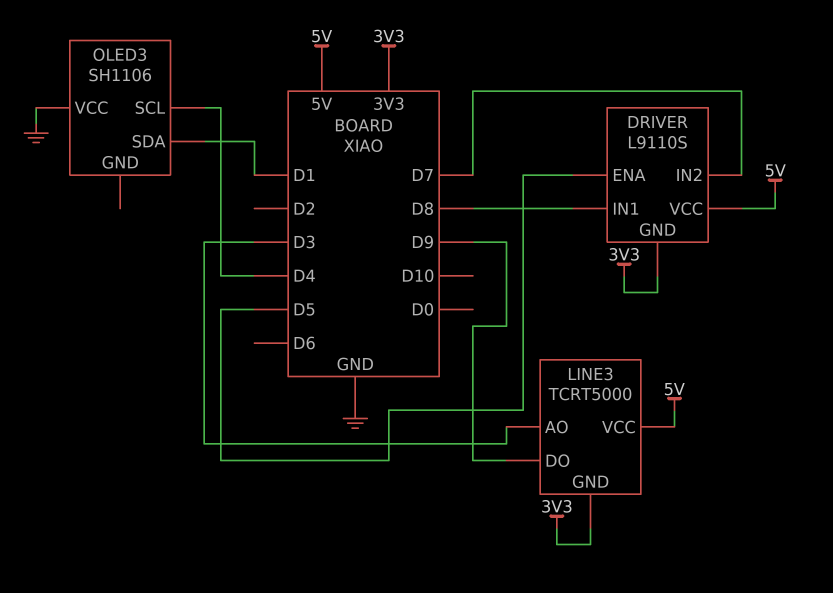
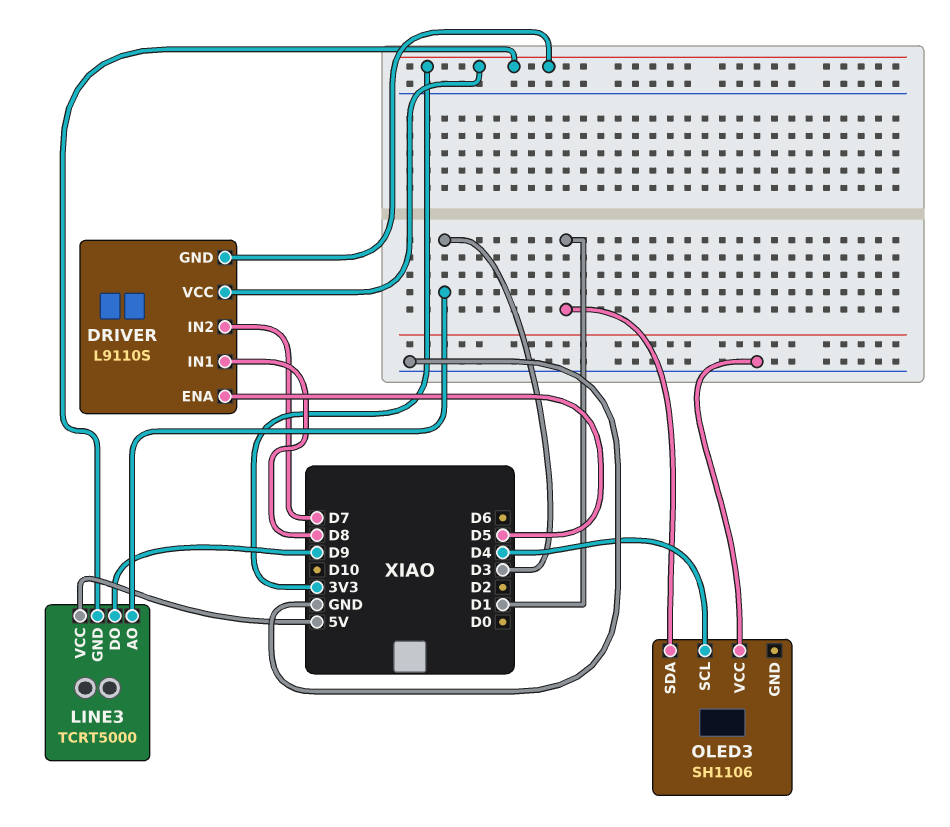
DRIVER pin VCC: 5V -> 3V3

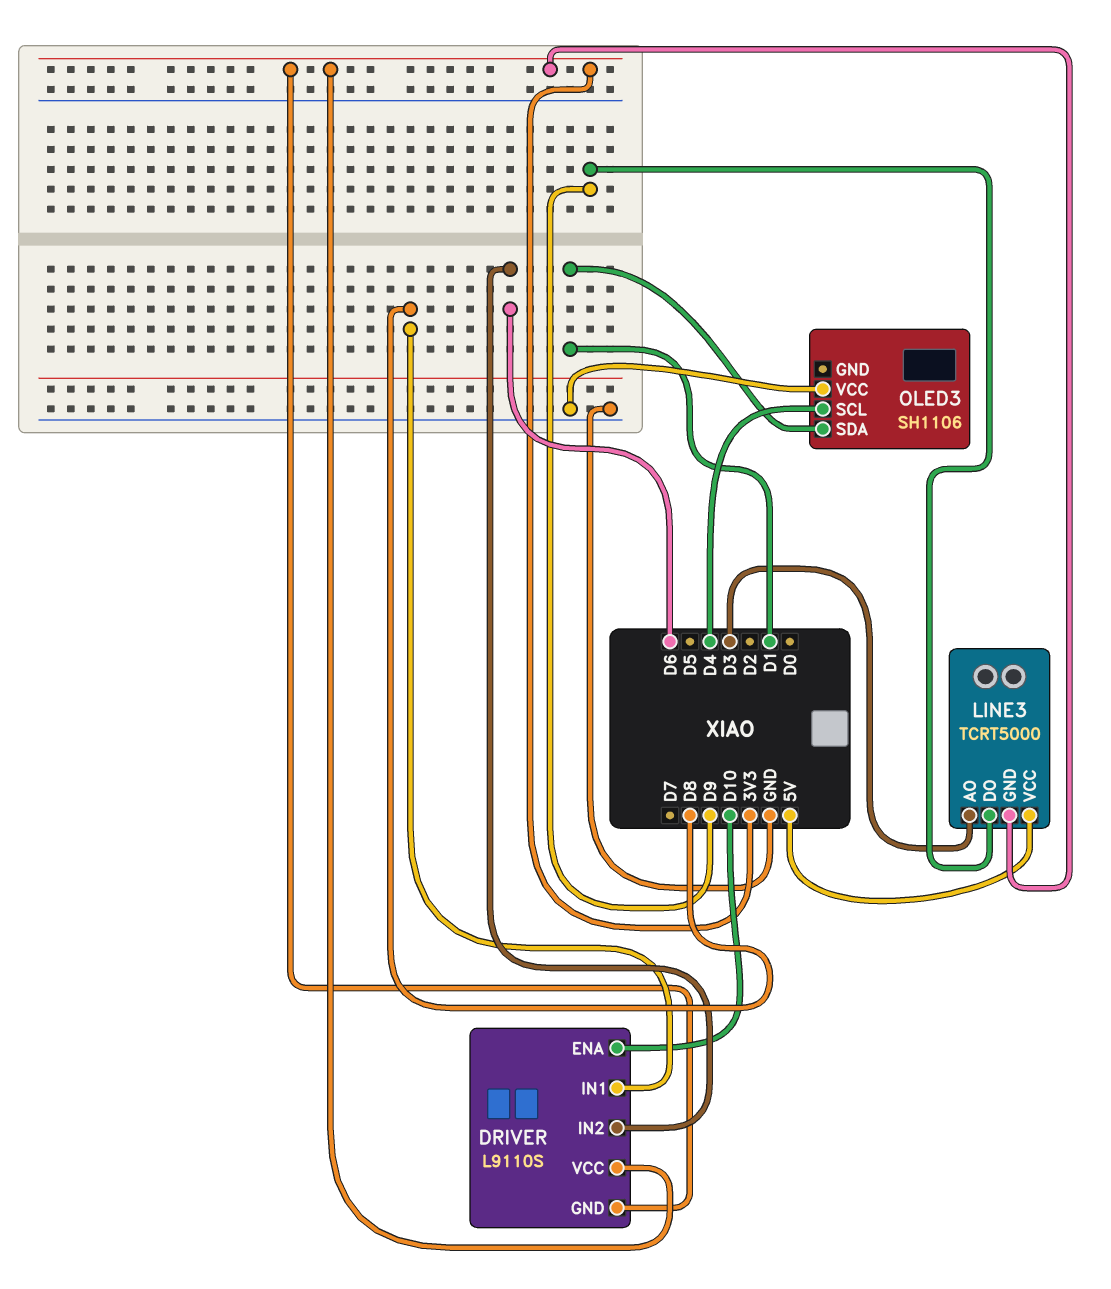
DRIVER pin ENA: D5 -> D10
DRIVER pin IN2: D7 -> D6

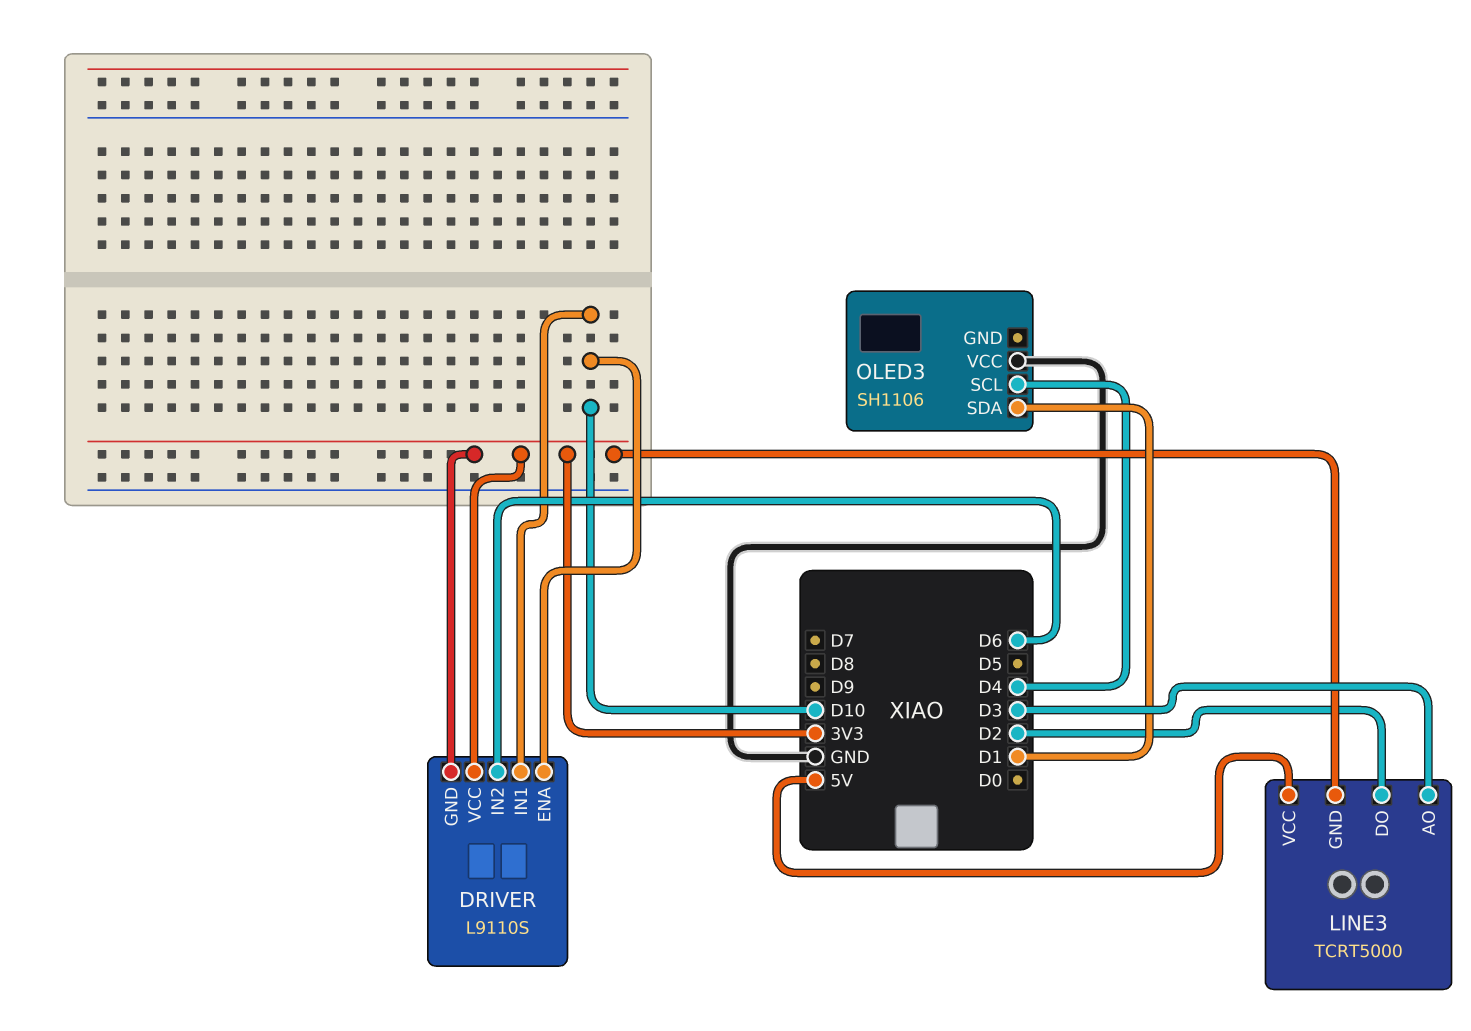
DRIVER pin IN1: D8 -> D10
LINE3 pin DO: D9 -> D2

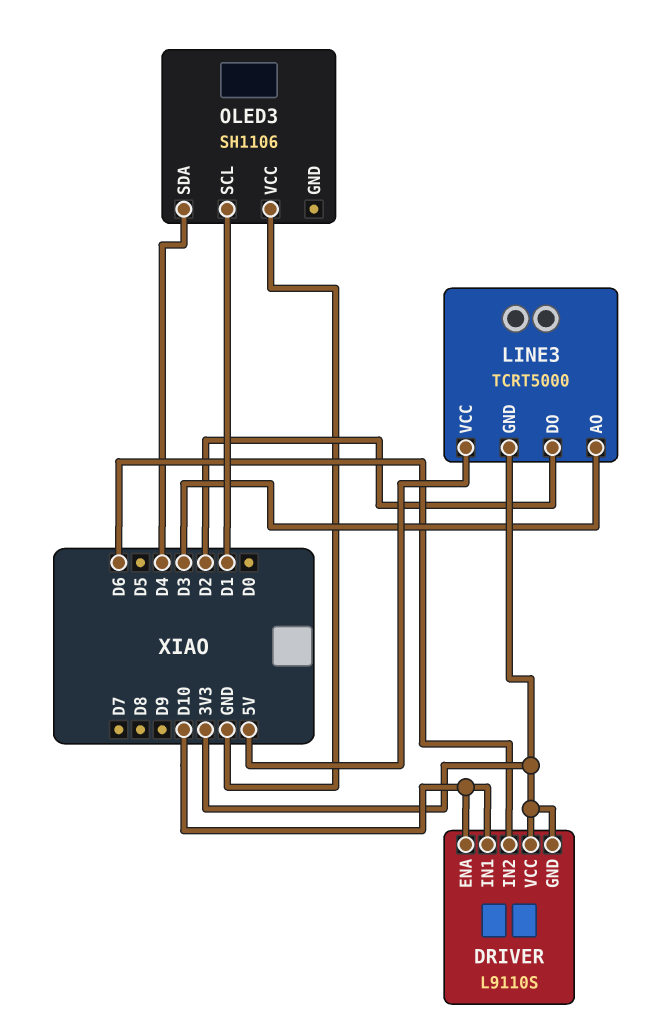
OLED3 pin SCL: D4 -> D1
OLED3 pin SDA: D1 -> D4

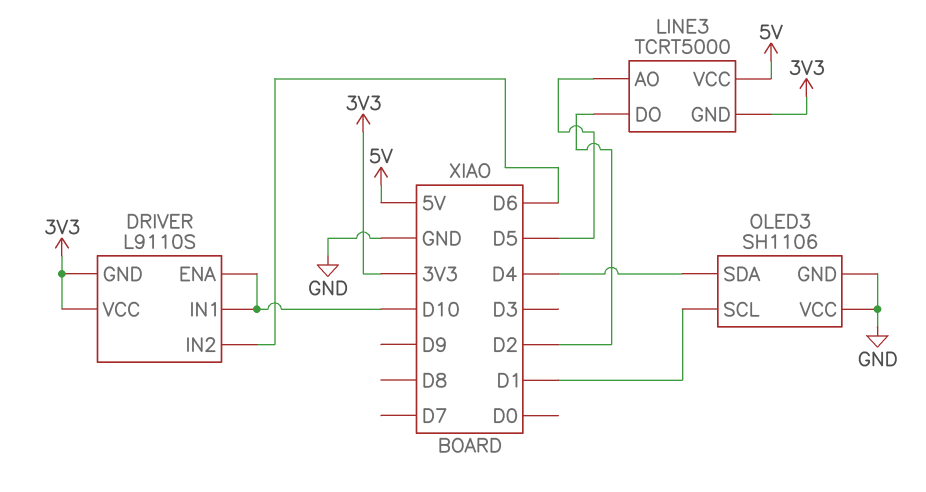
LINE3 pin AO: D3 -> D5
OLED3 pin GND: none -> GND

